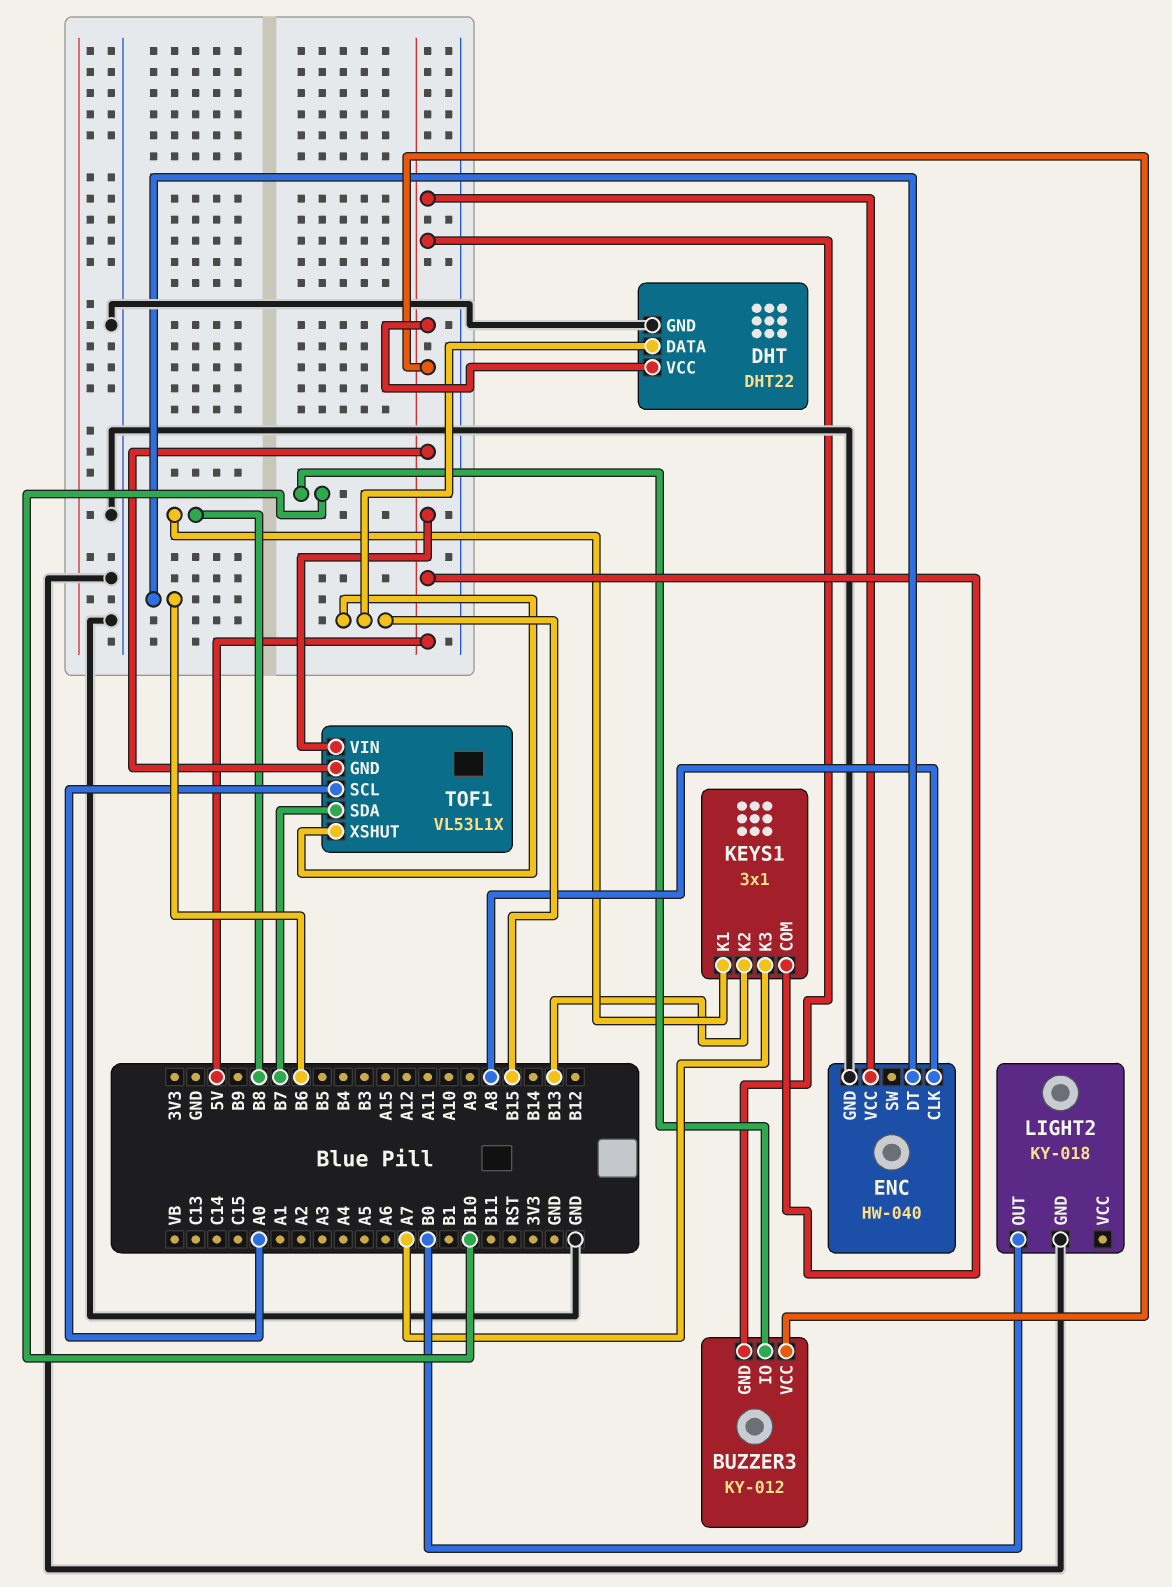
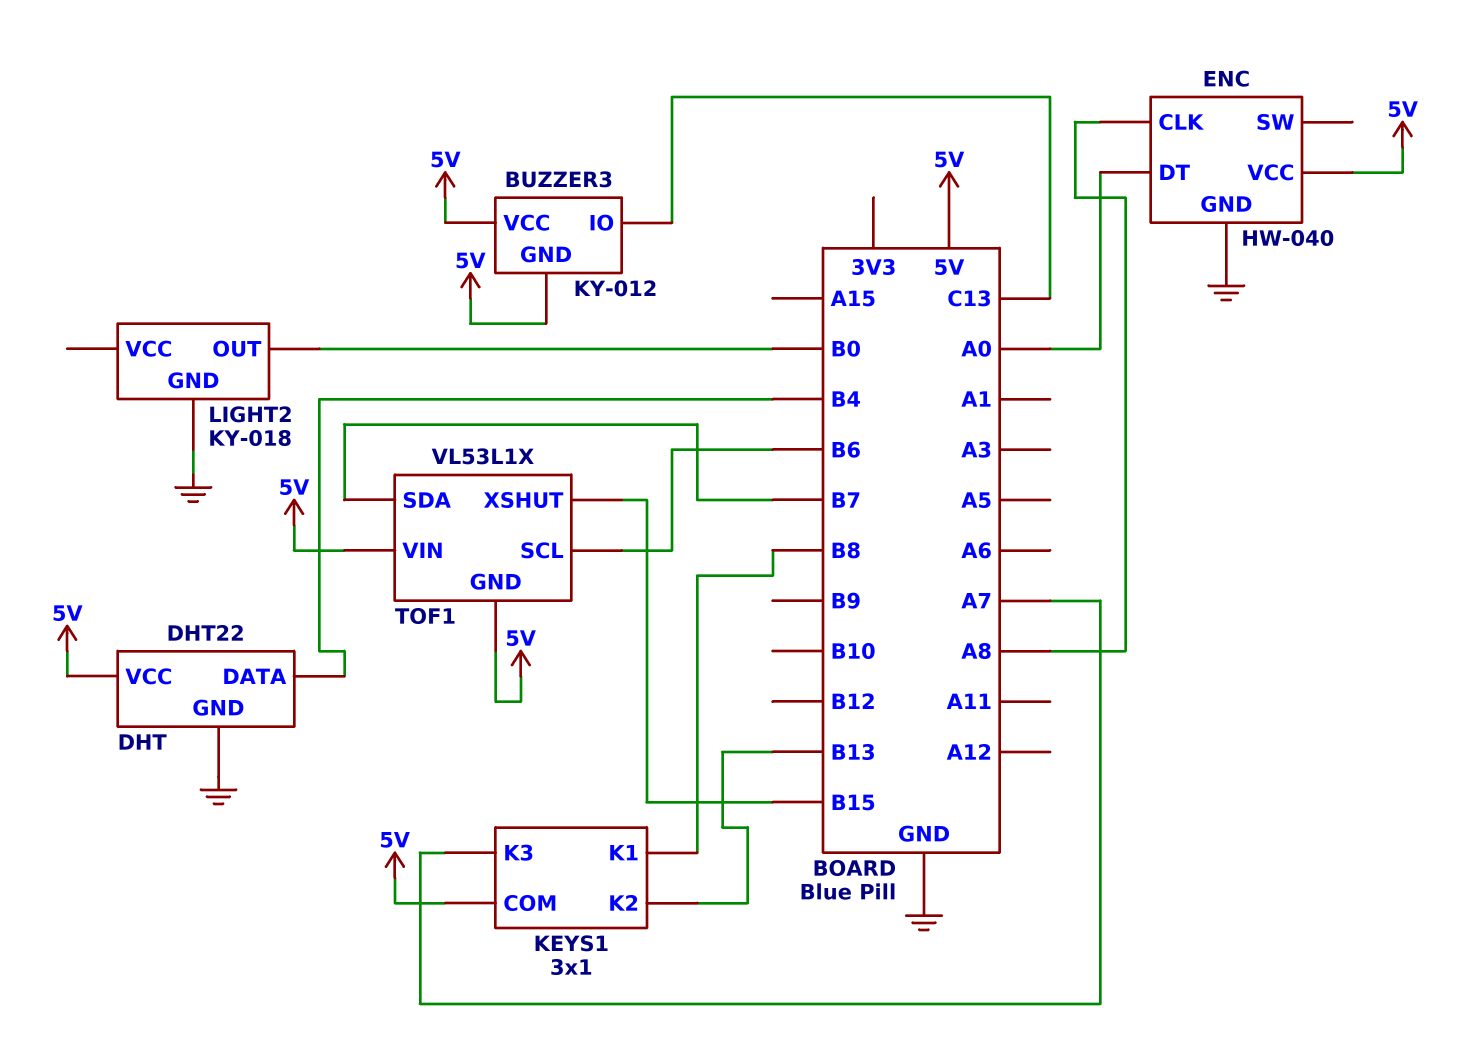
BUZZER3 pin IO: B10 -> C13
DHT pin DATA: B15 -> B4
ENC pin DT: B6 -> A0
TOF1 pin SCL: A0 -> B6

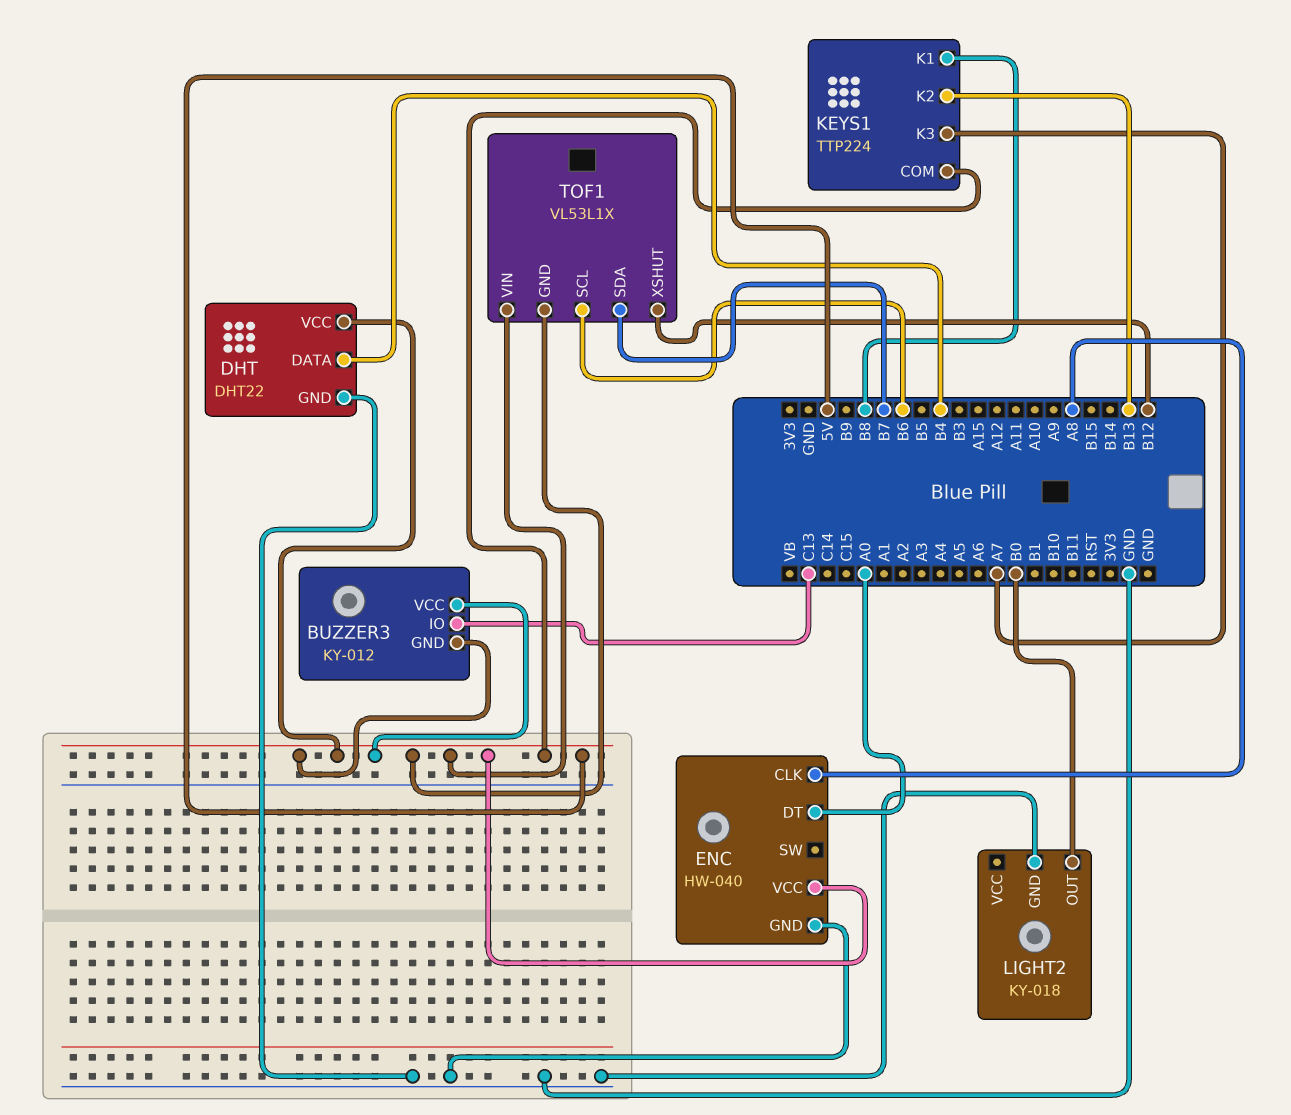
KEYS1: 3x1 -> TTP224
TOF1 pin XSHUT: B15 -> B12

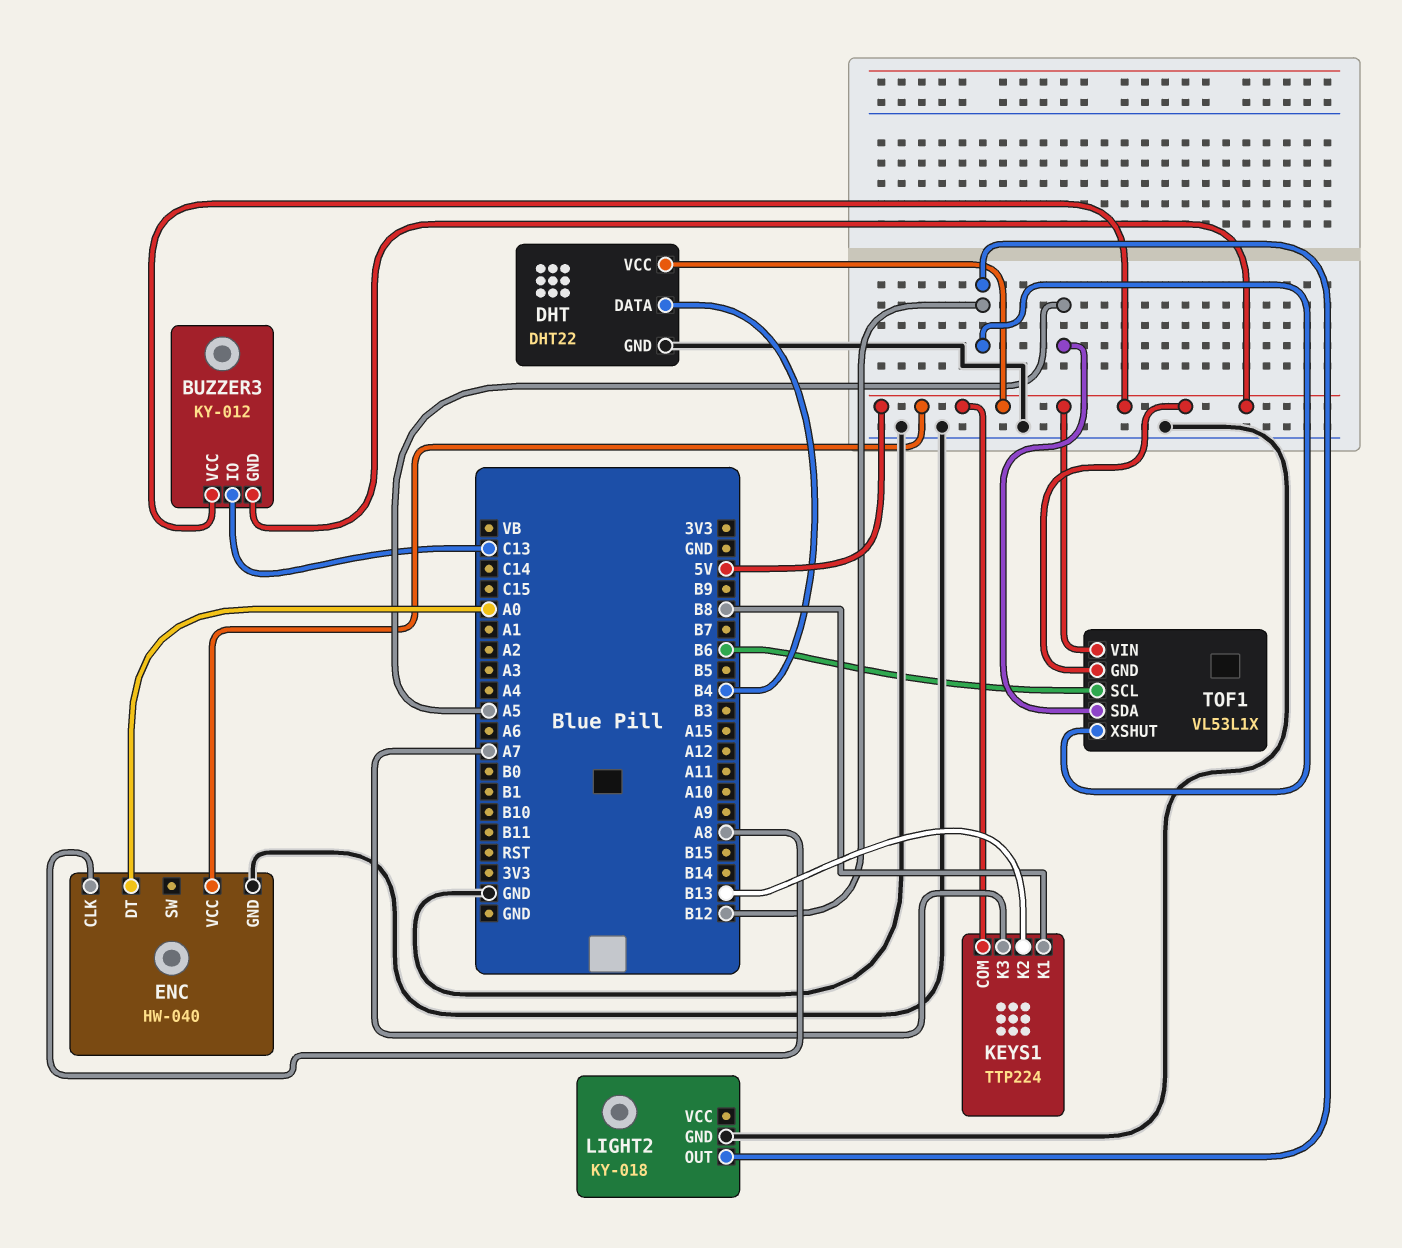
LIGHT2 pin OUT: B0 -> B12
TOF1 pin SDA: B7 -> A5

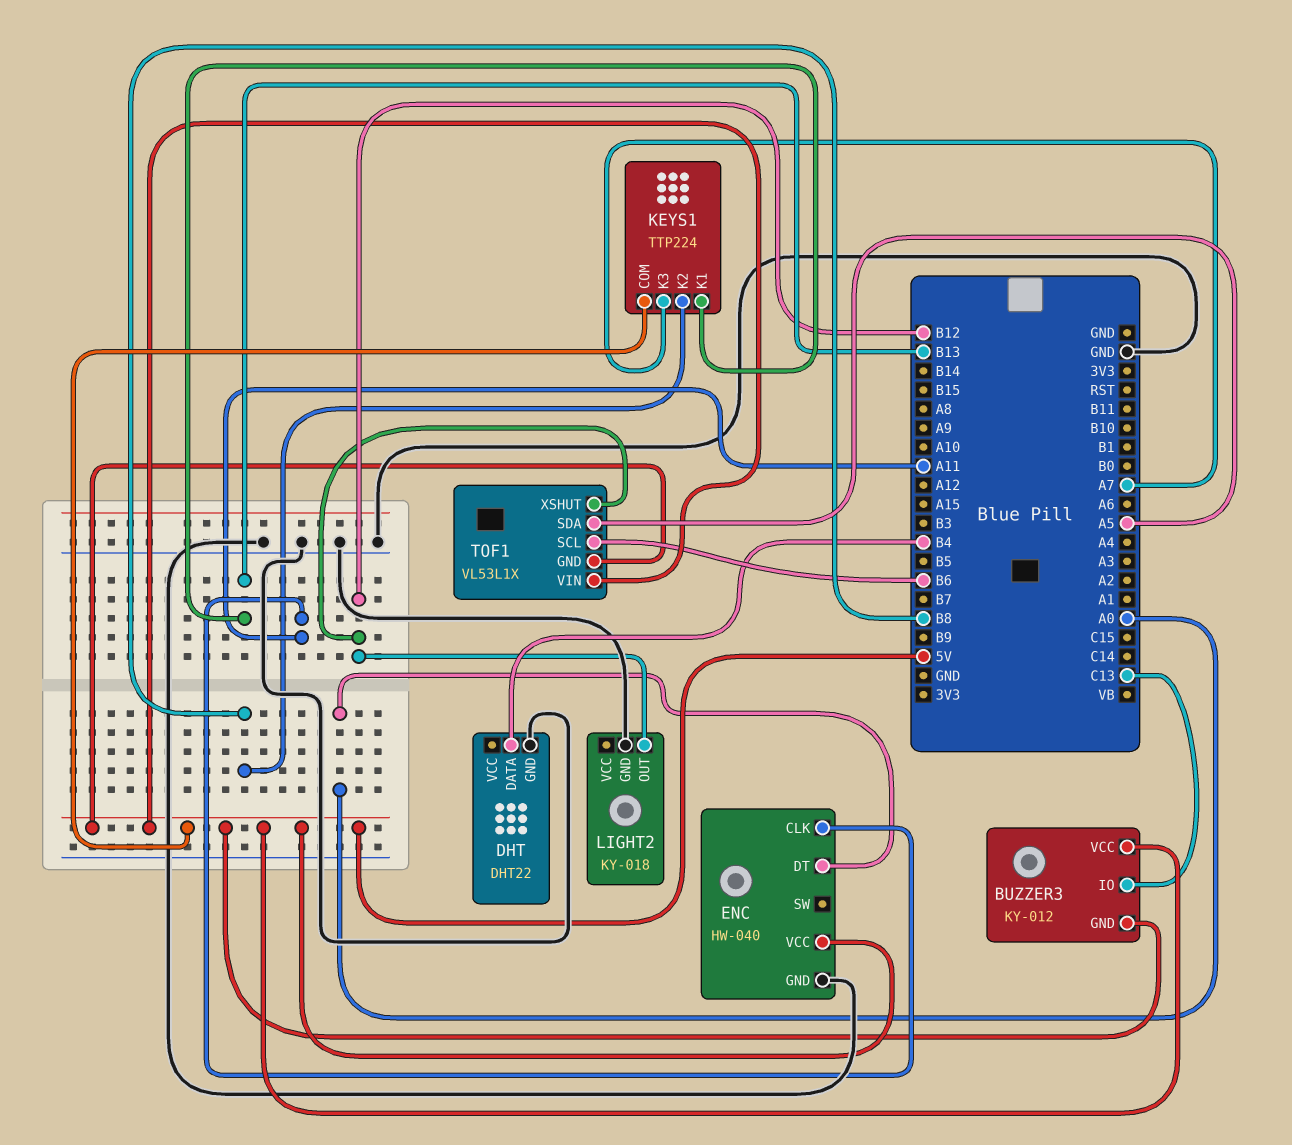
DHT pin VCC: 5V -> none
ENC pin CLK: A8 -> A11
KEYS1 pin K1: B8 -> B13
KEYS1 pin K2: B13 -> B8

